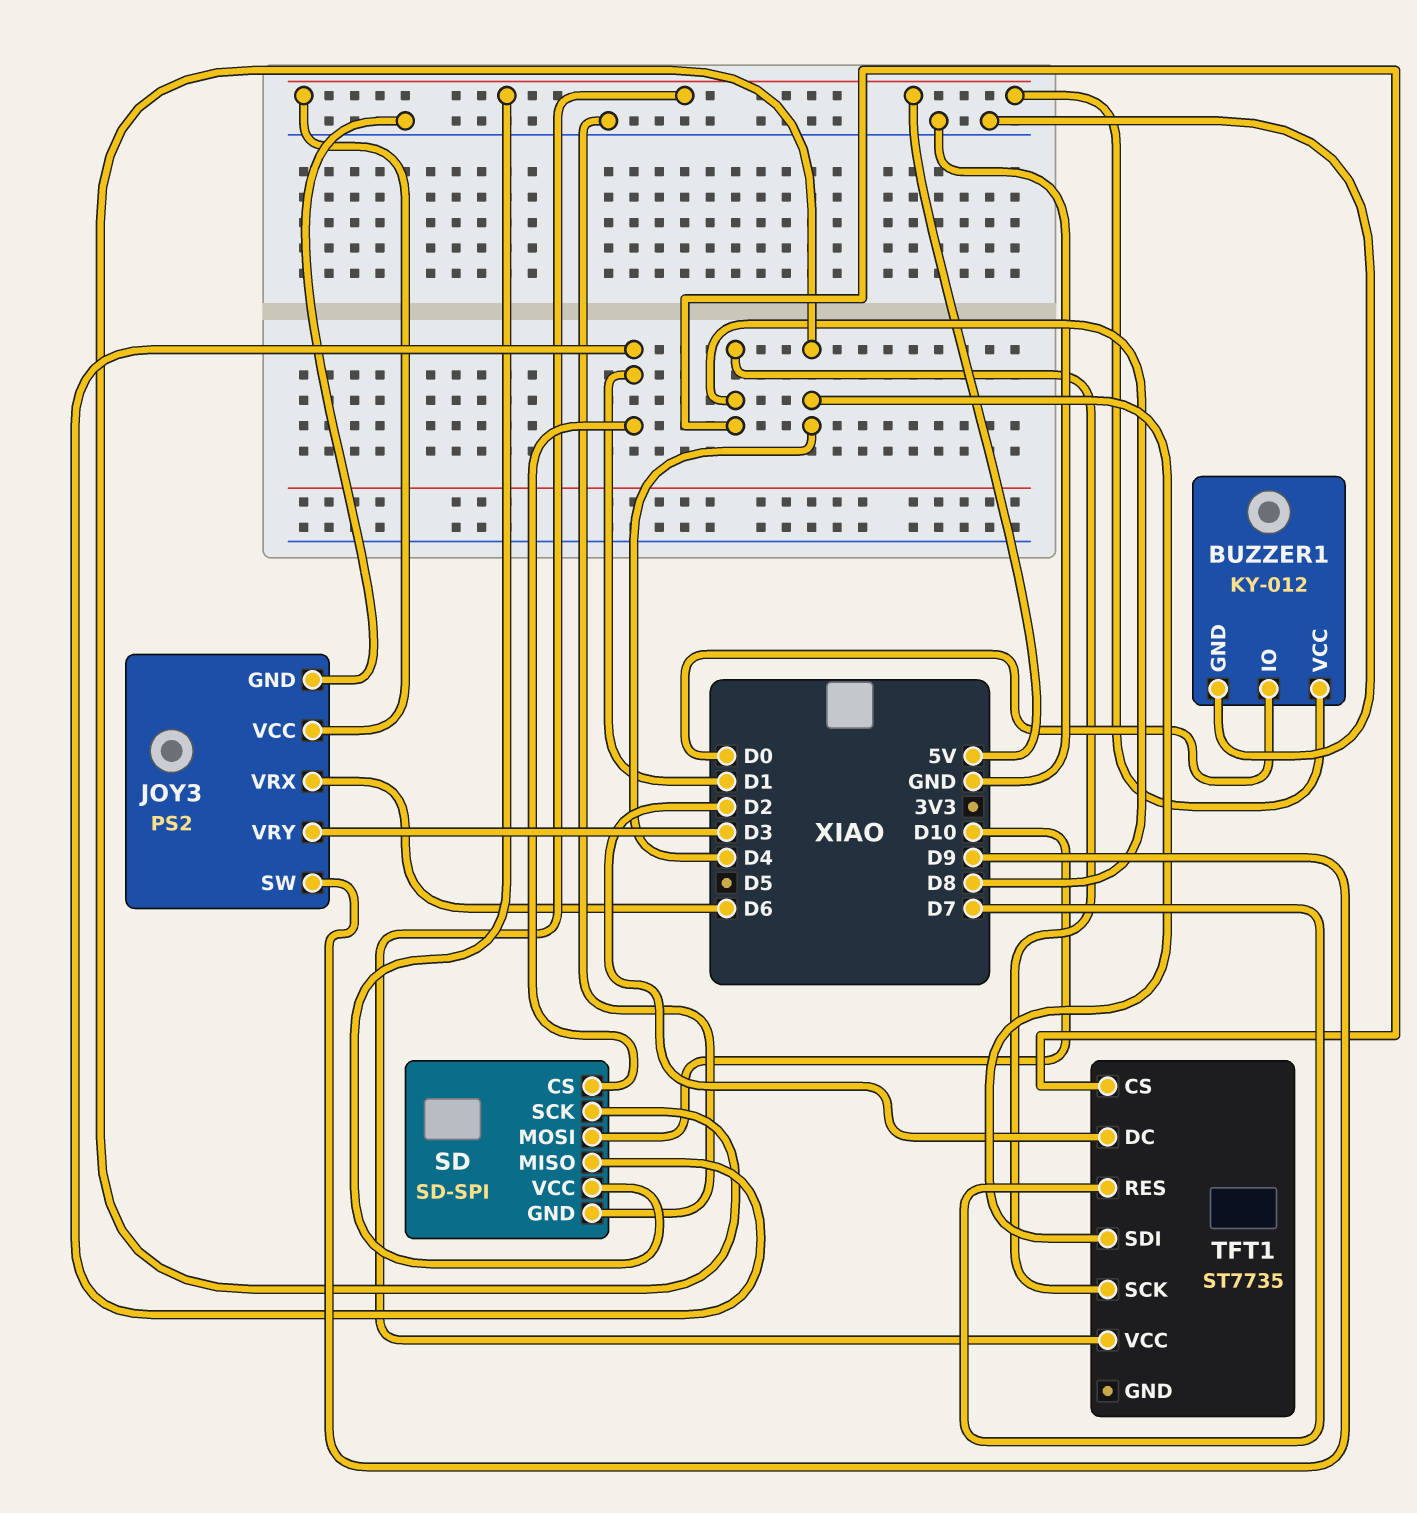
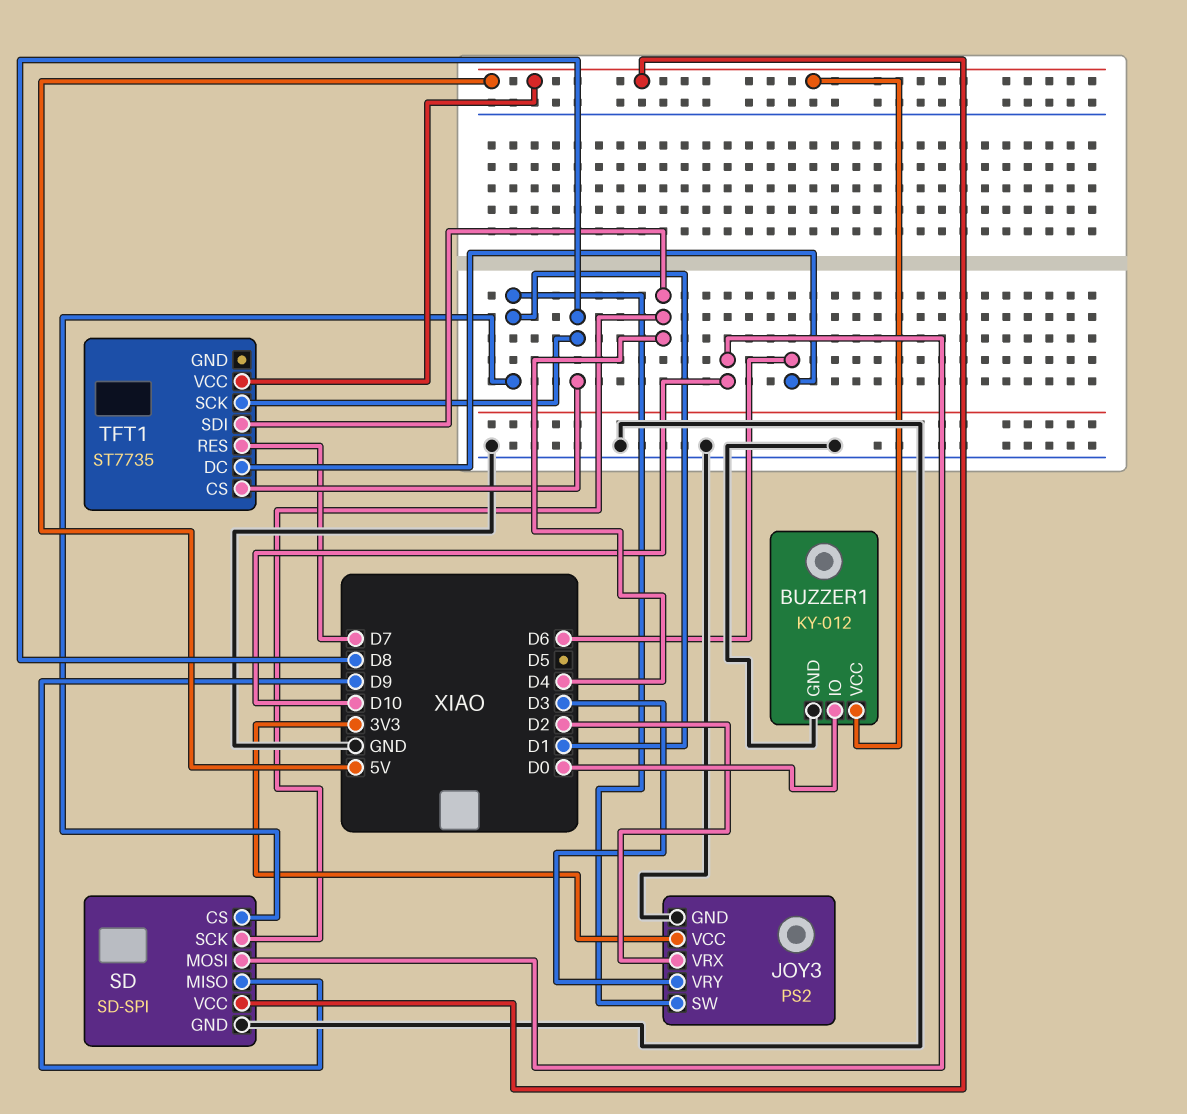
JOY3 pin SW: D9 -> D1
JOY3 pin VCC: 5V -> 3V3
JOY3 pin VRX: D6 -> D2
SD pin MISO: D1 -> D9
TFT1 pin DC: D2 -> D6

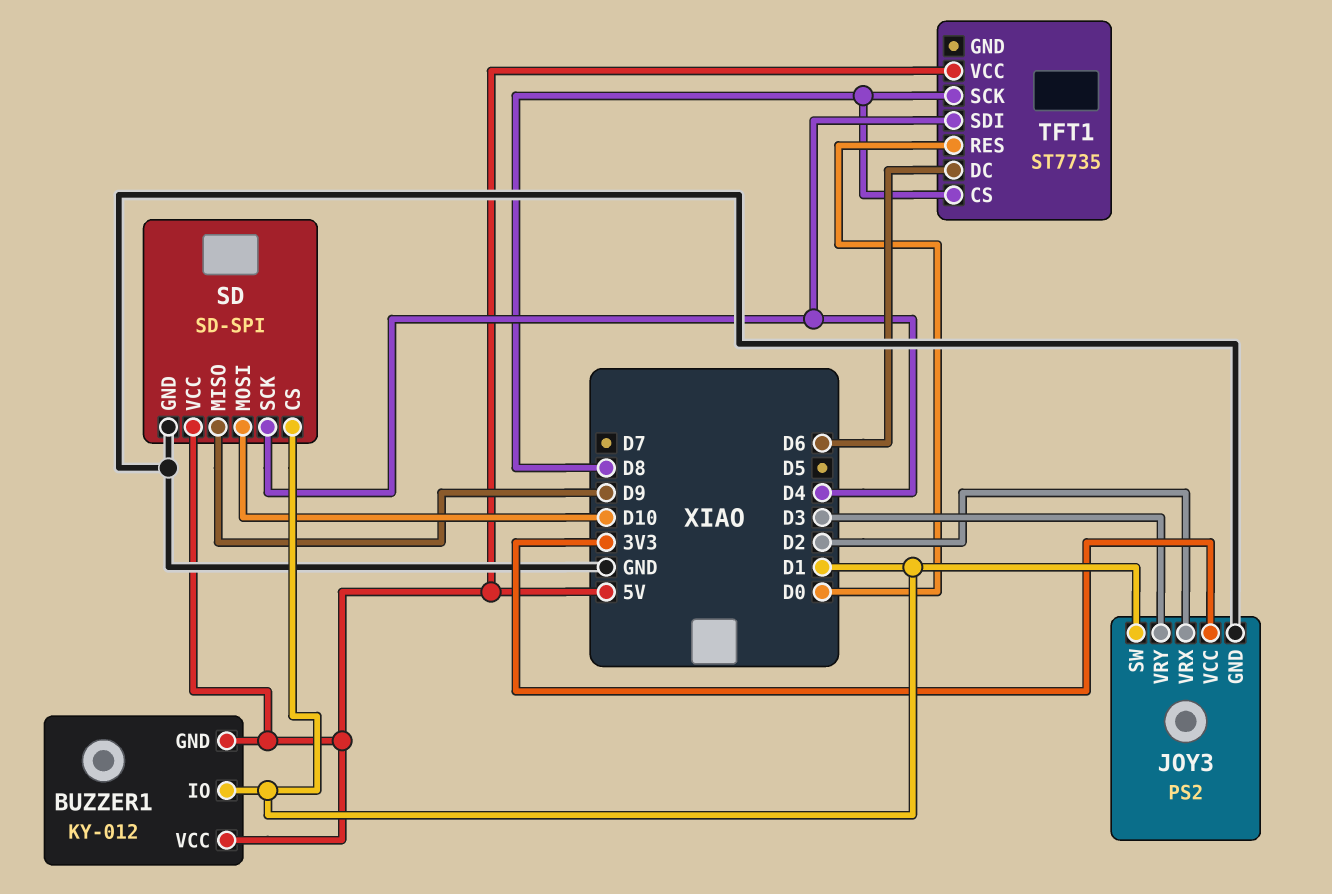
BUZZER1 pin GND: GND -> 5V
BUZZER1 pin IO: D0 -> D1
TFT1 pin RES: D7 -> D0

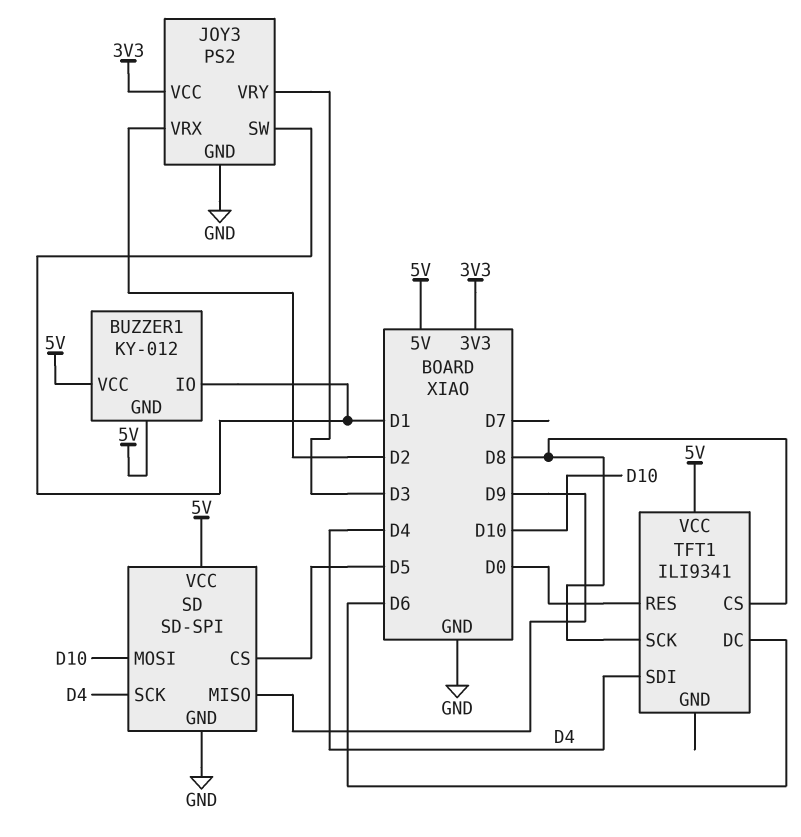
SD pin CS: D1 -> D5
TFT1: ST7735 -> ILI9341

